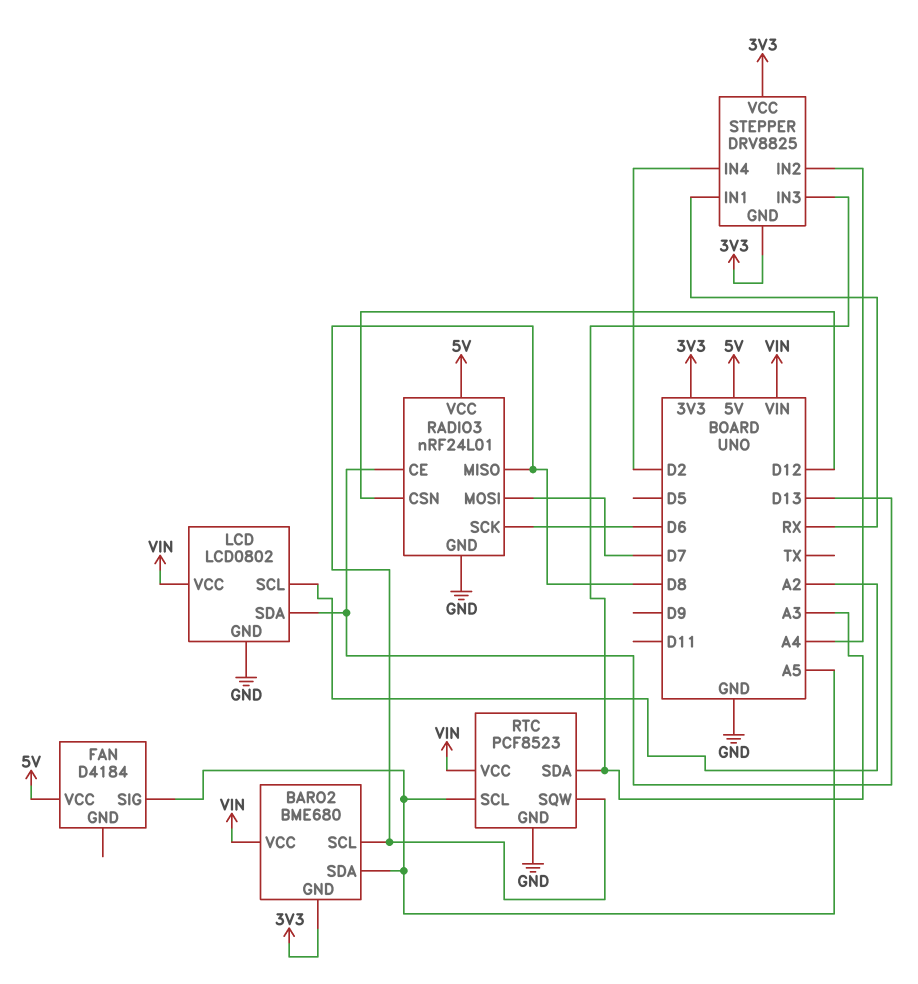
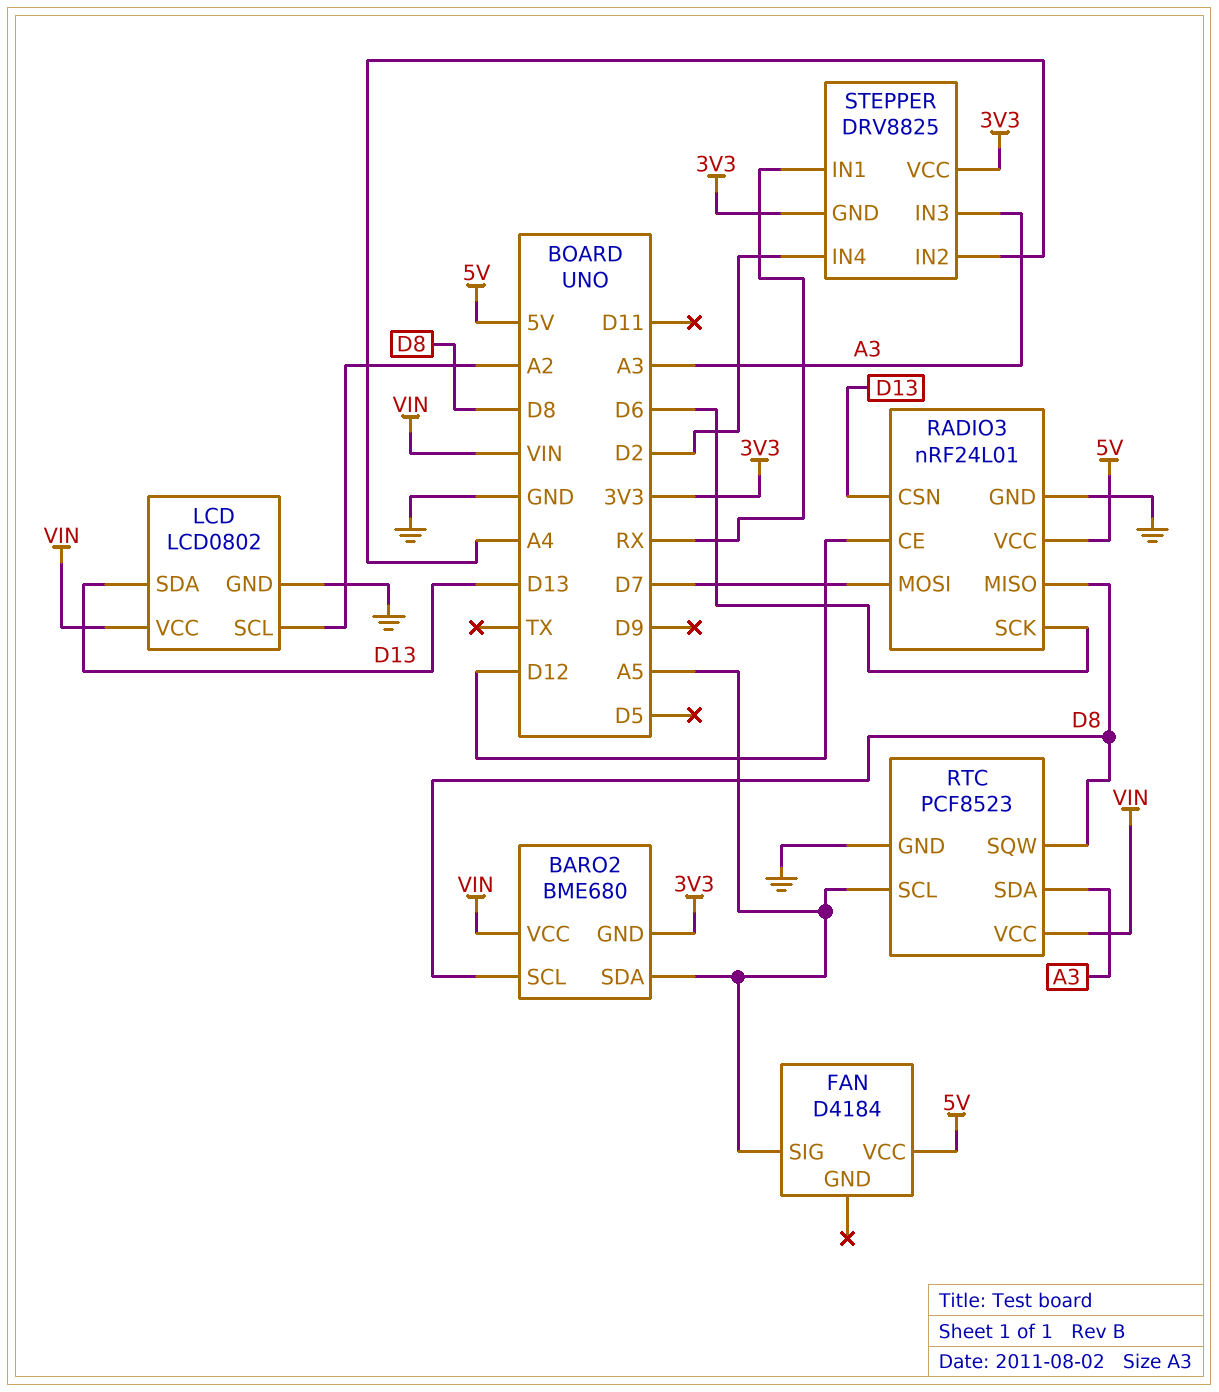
RADIO3 pin CE: D13 -> D12
RADIO3 pin CSN: D12 -> D13

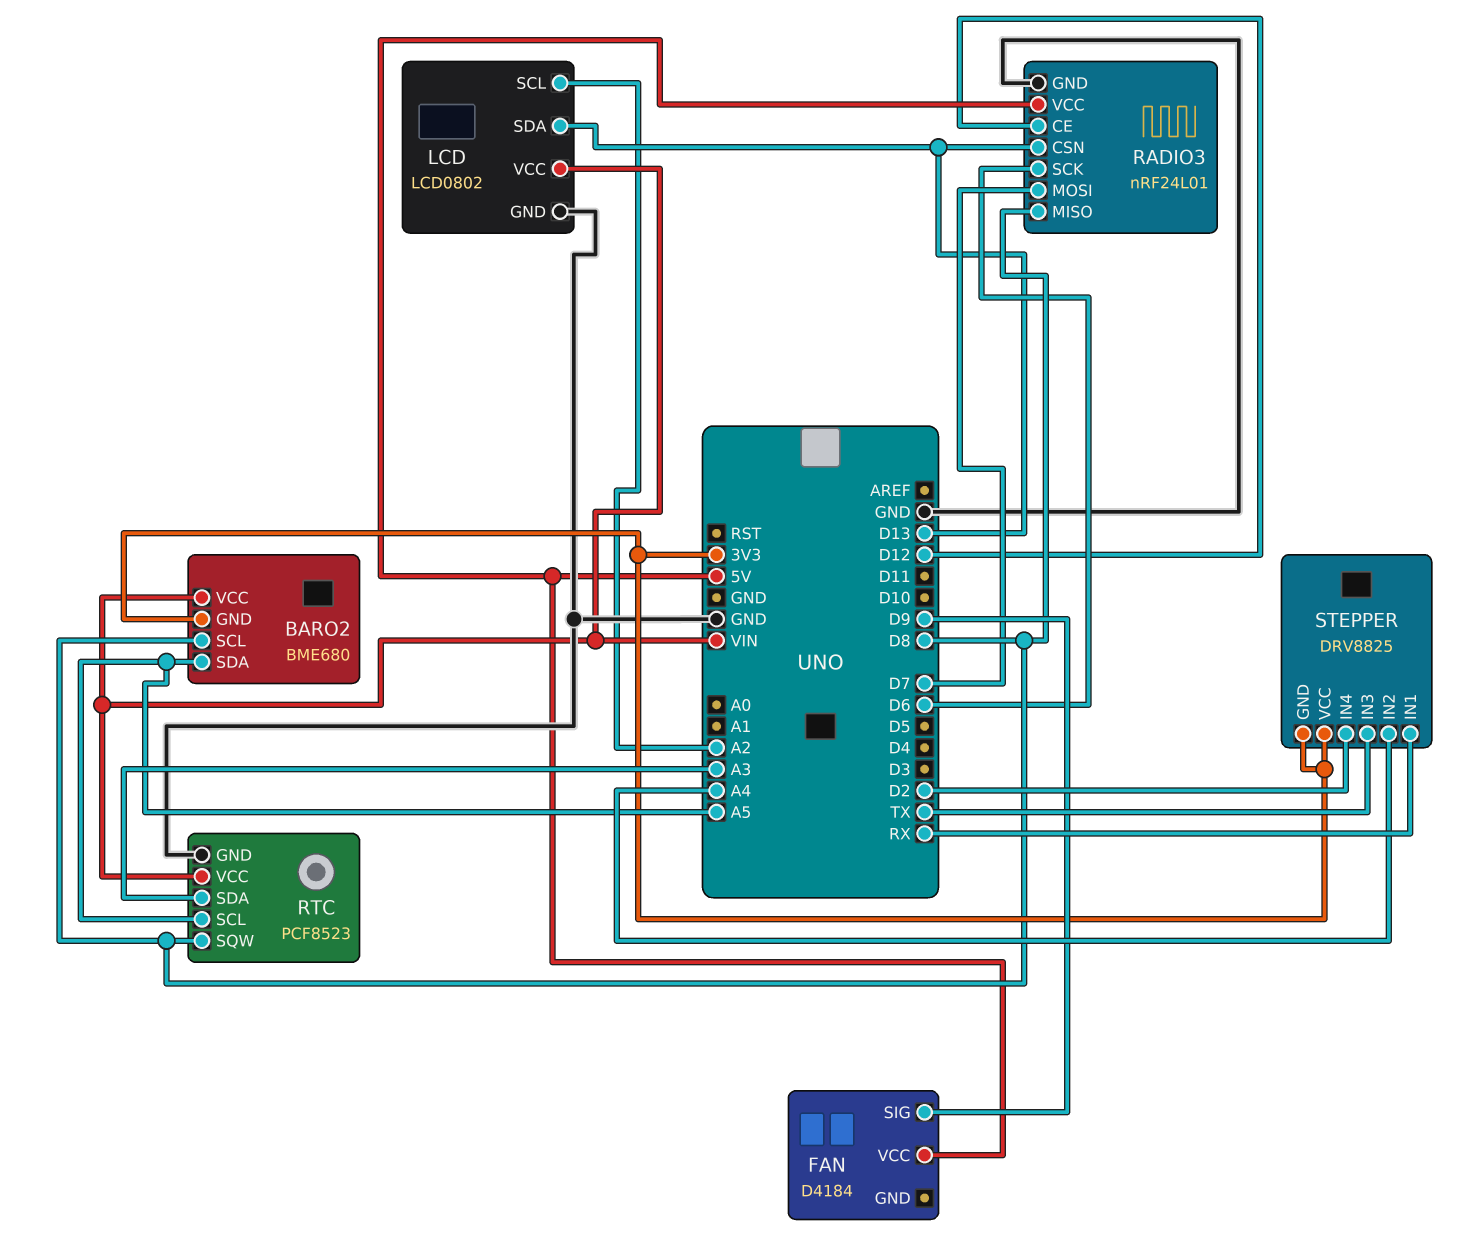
FAN pin SIG: A5 -> D9
STEPPER pin IN3: A3 -> TX

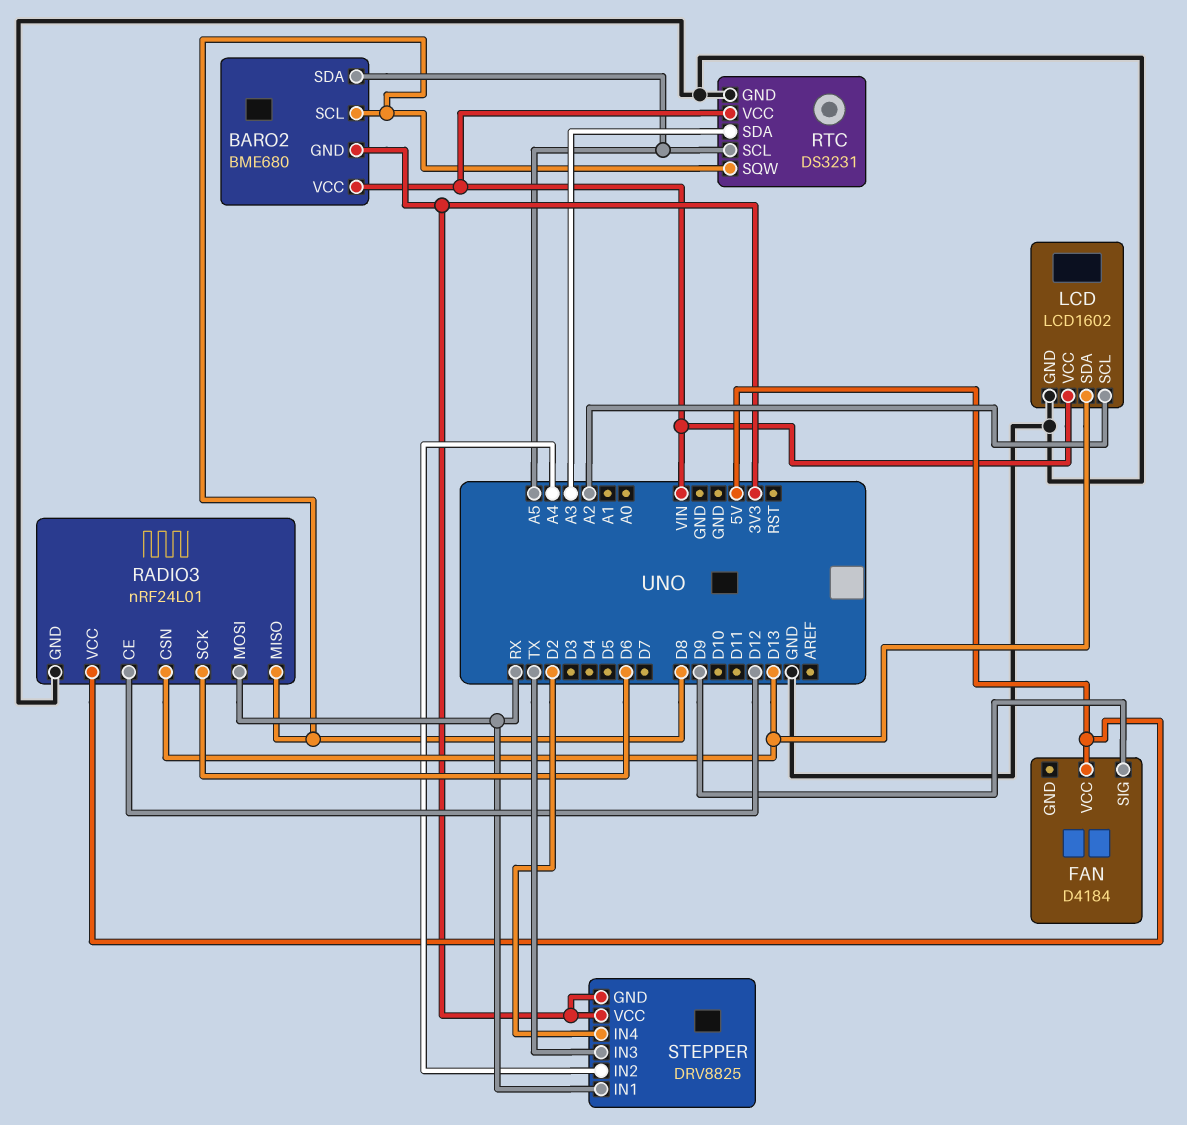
LCD: LCD0802 -> LCD1602
RADIO3 pin MOSI: D7 -> RX
RTC: PCF8523 -> DS3231

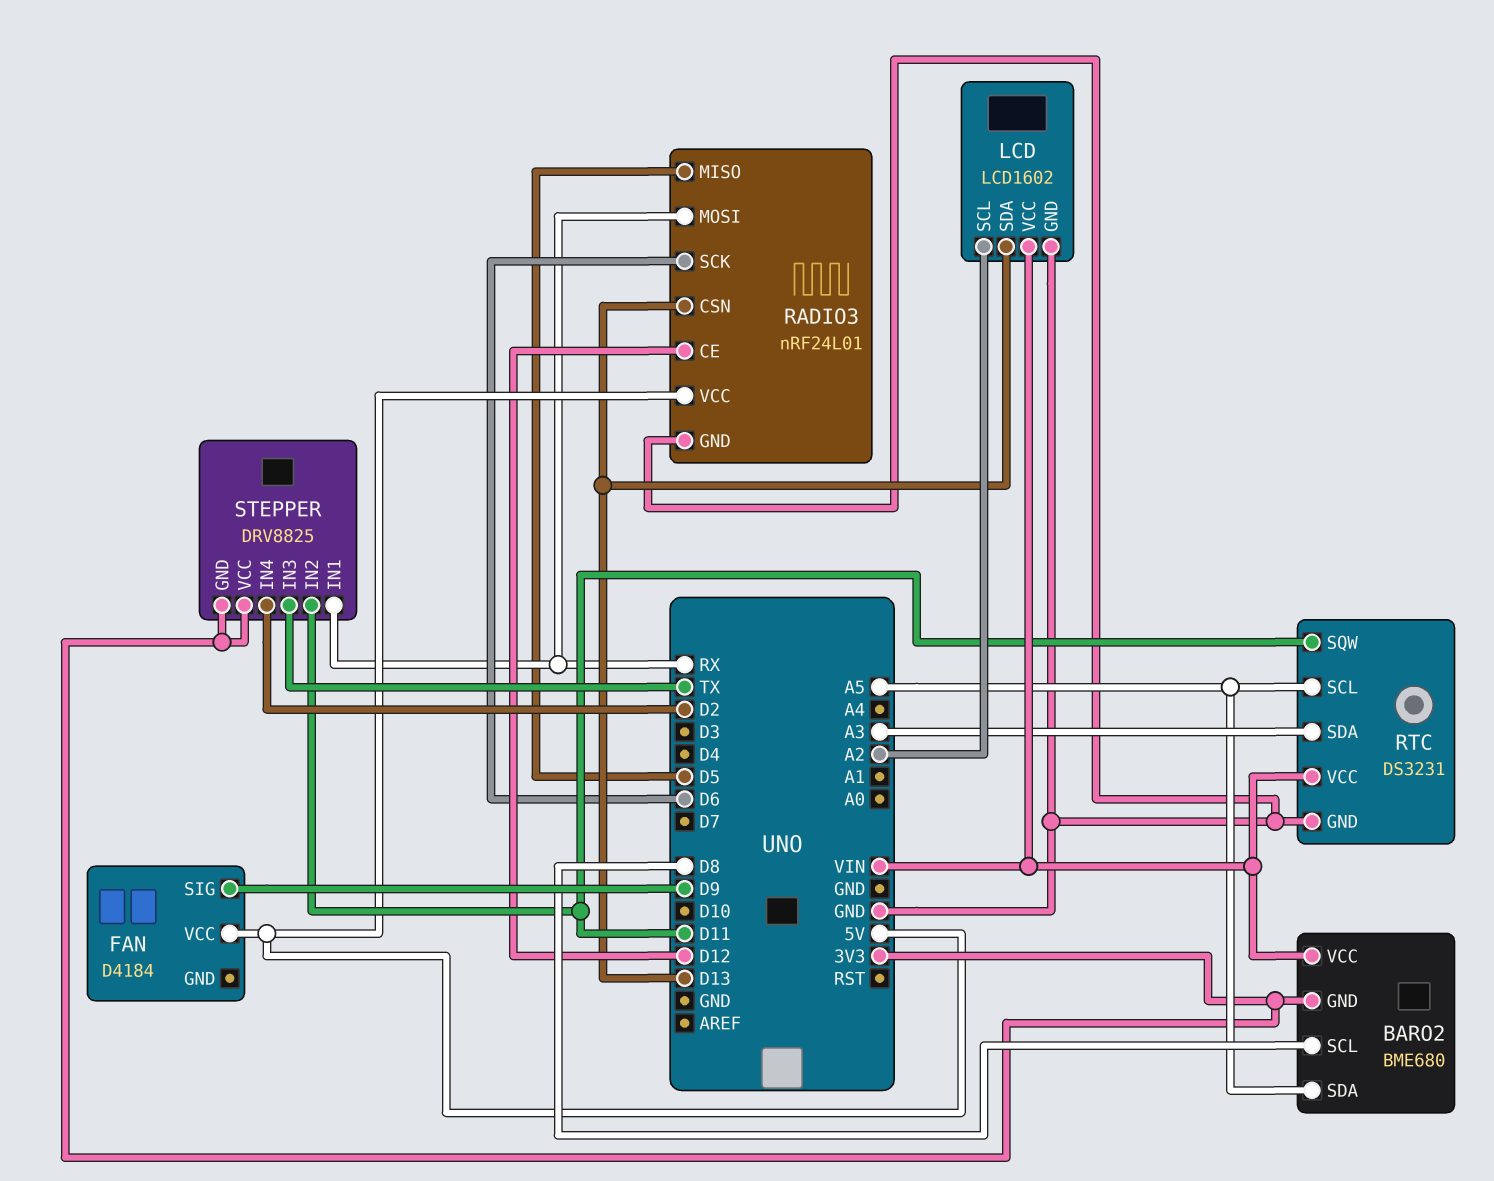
RADIO3 pin MISO: D8 -> D5
RTC pin SQW: D8 -> D11
STEPPER pin IN2: A4 -> D11

